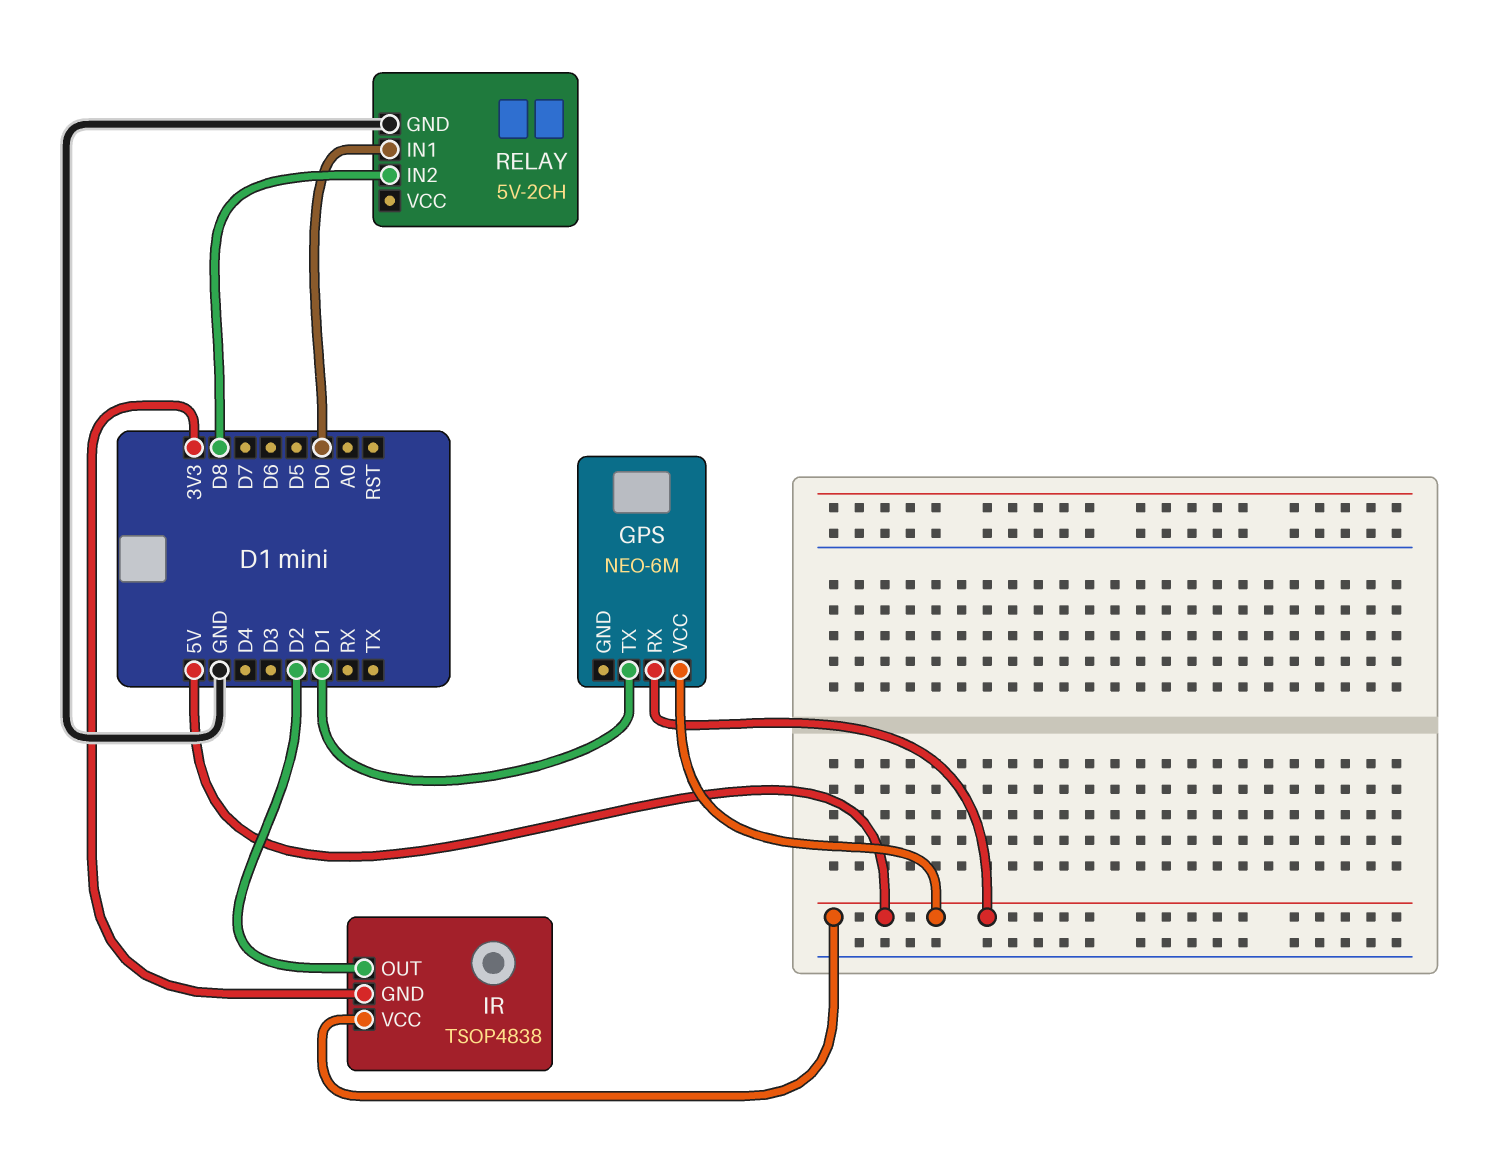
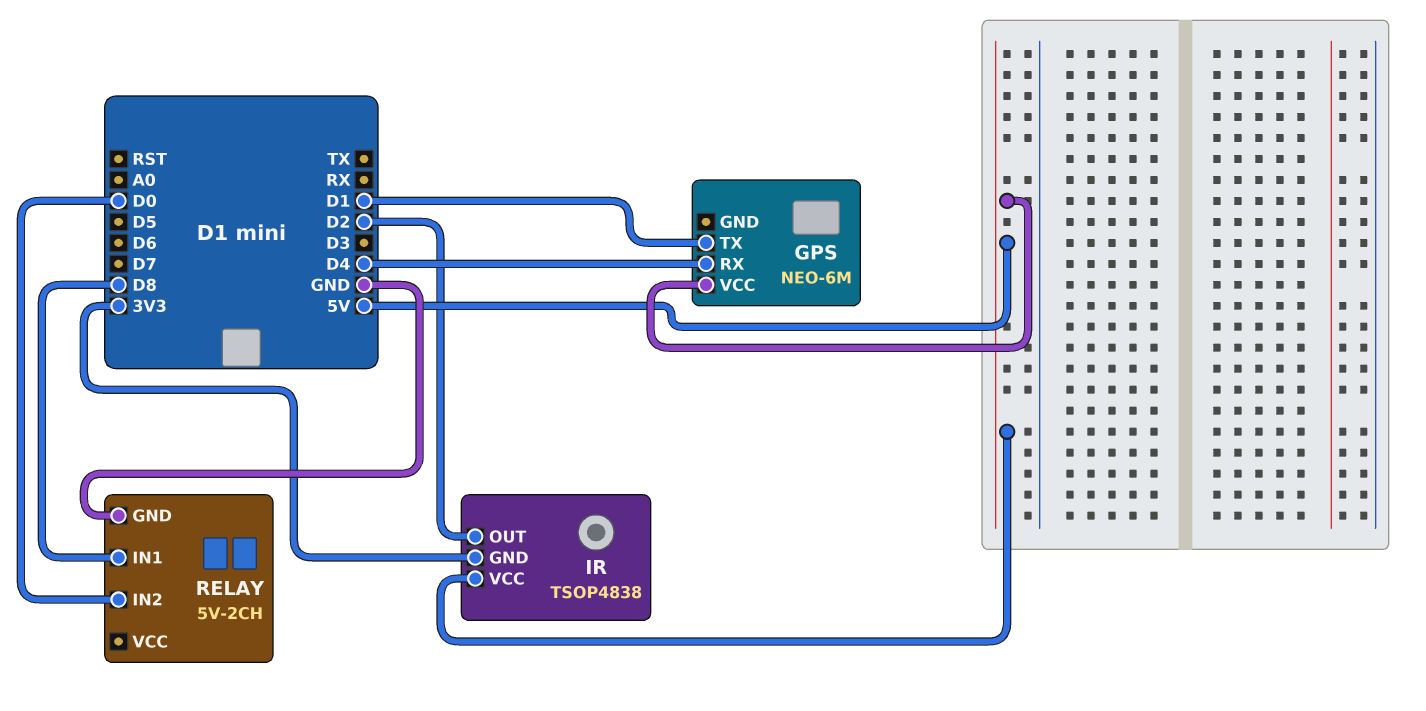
GPS pin RX: 5V -> D4
RELAY pin IN1: D0 -> D8
RELAY pin IN2: D8 -> D0

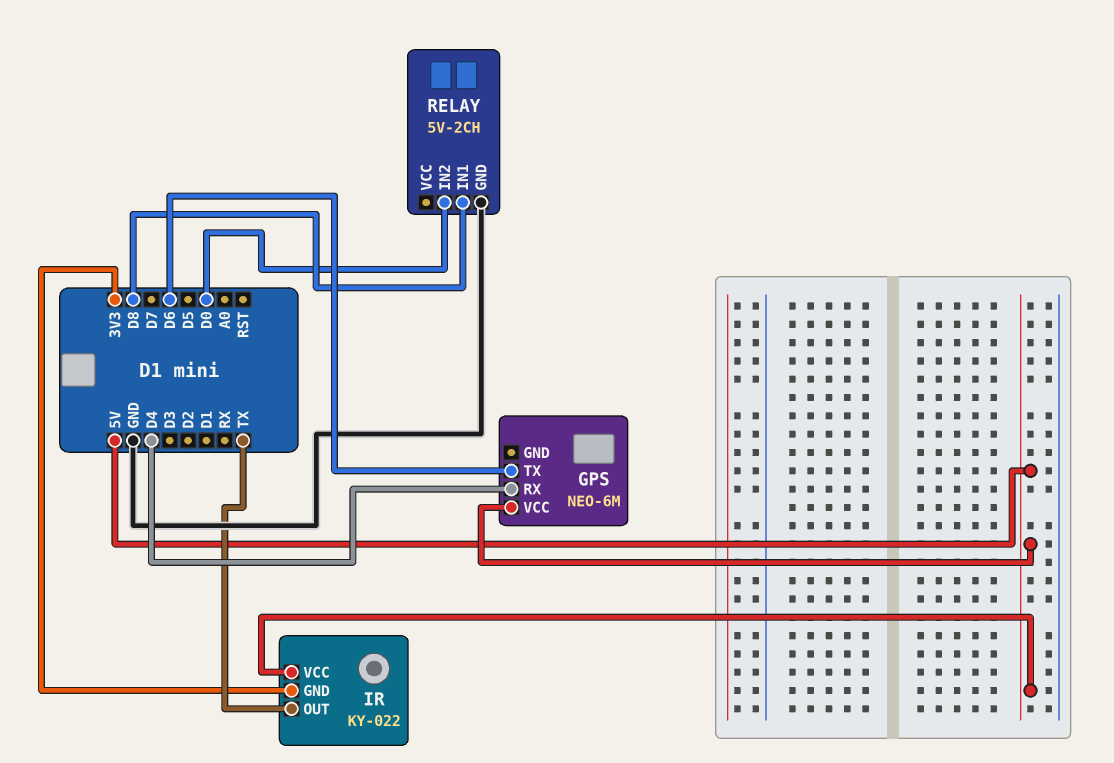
GPS pin TX: D1 -> D6
IR: TSOP4838 -> KY-022
IR pin OUT: D2 -> TX

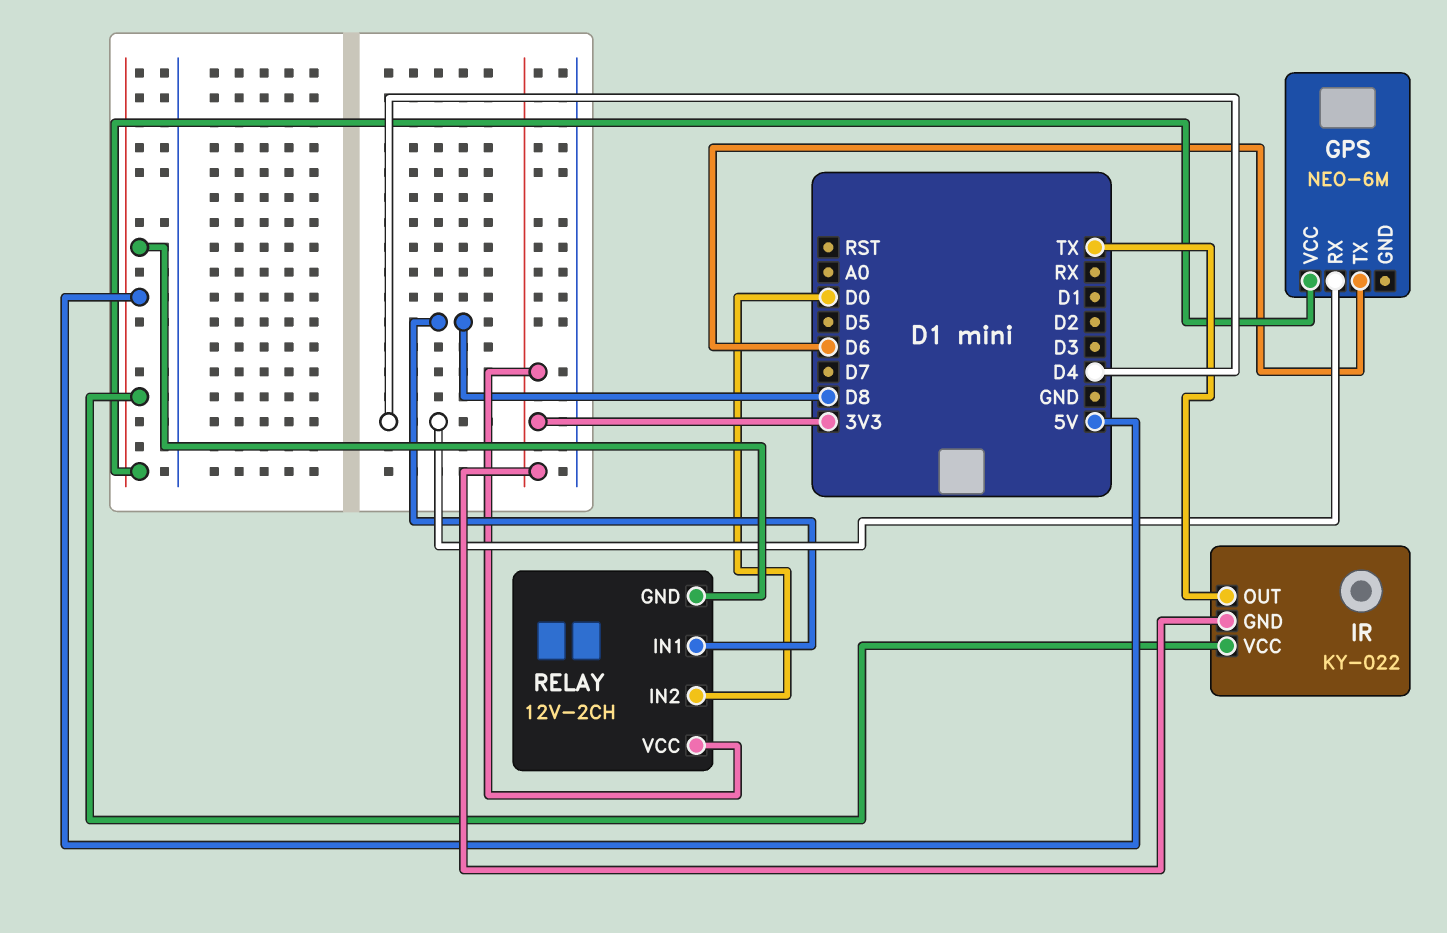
RELAY: 5V-2CH -> 12V-2CH
RELAY pin GND: GND -> 5V
RELAY pin VCC: none -> 3V3

